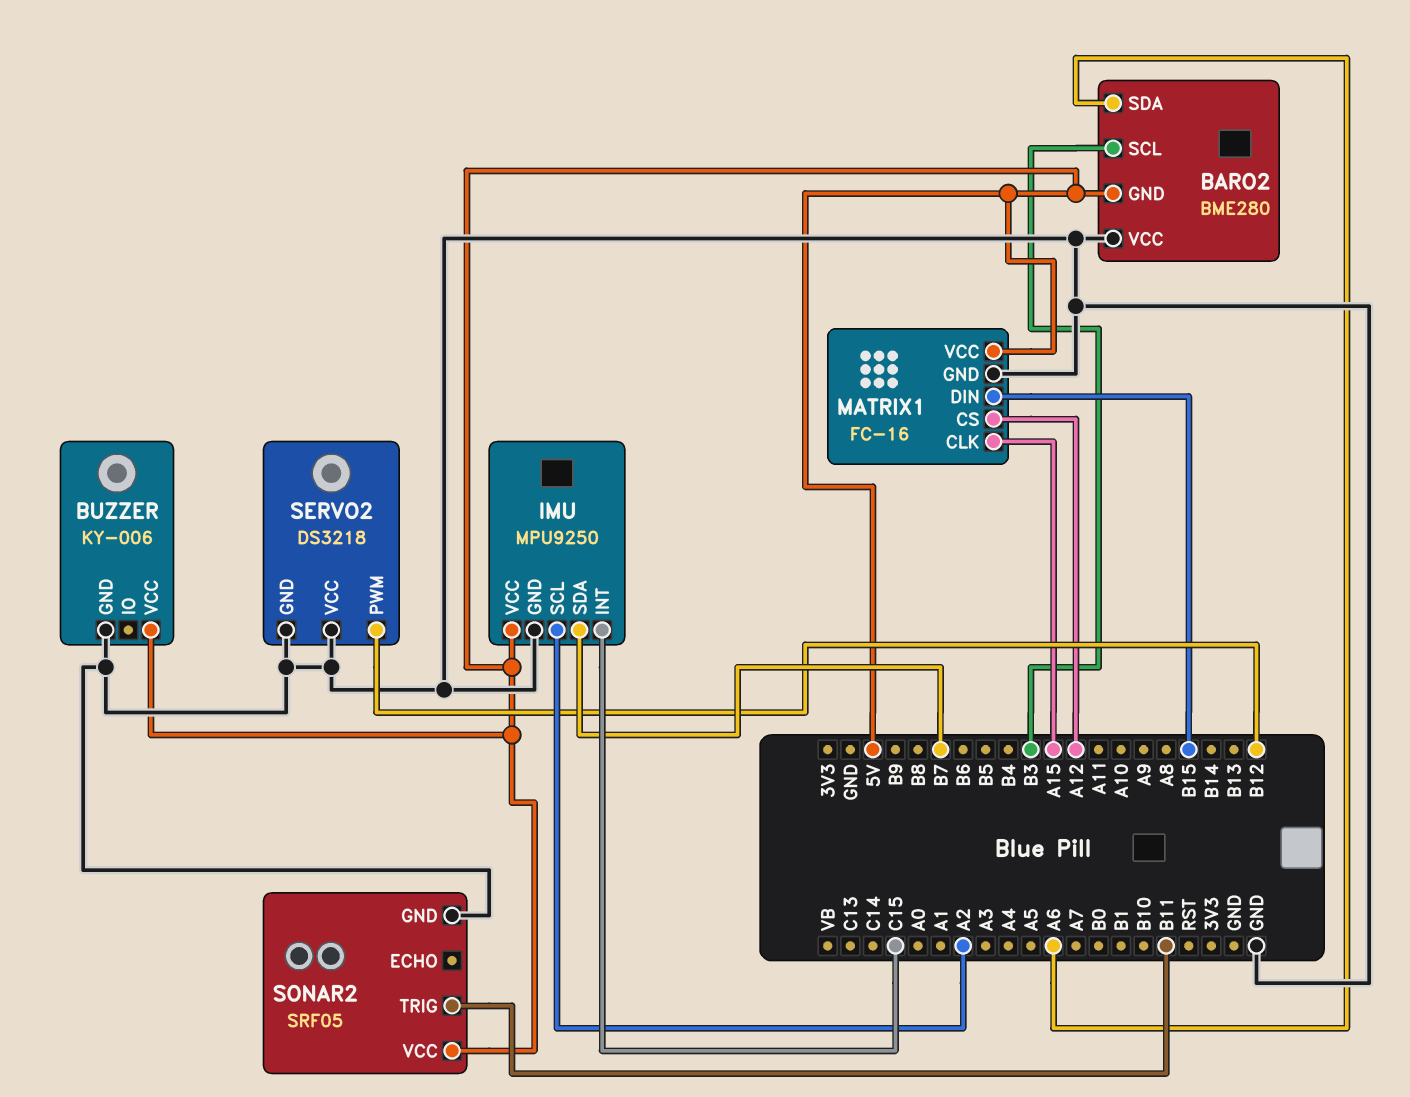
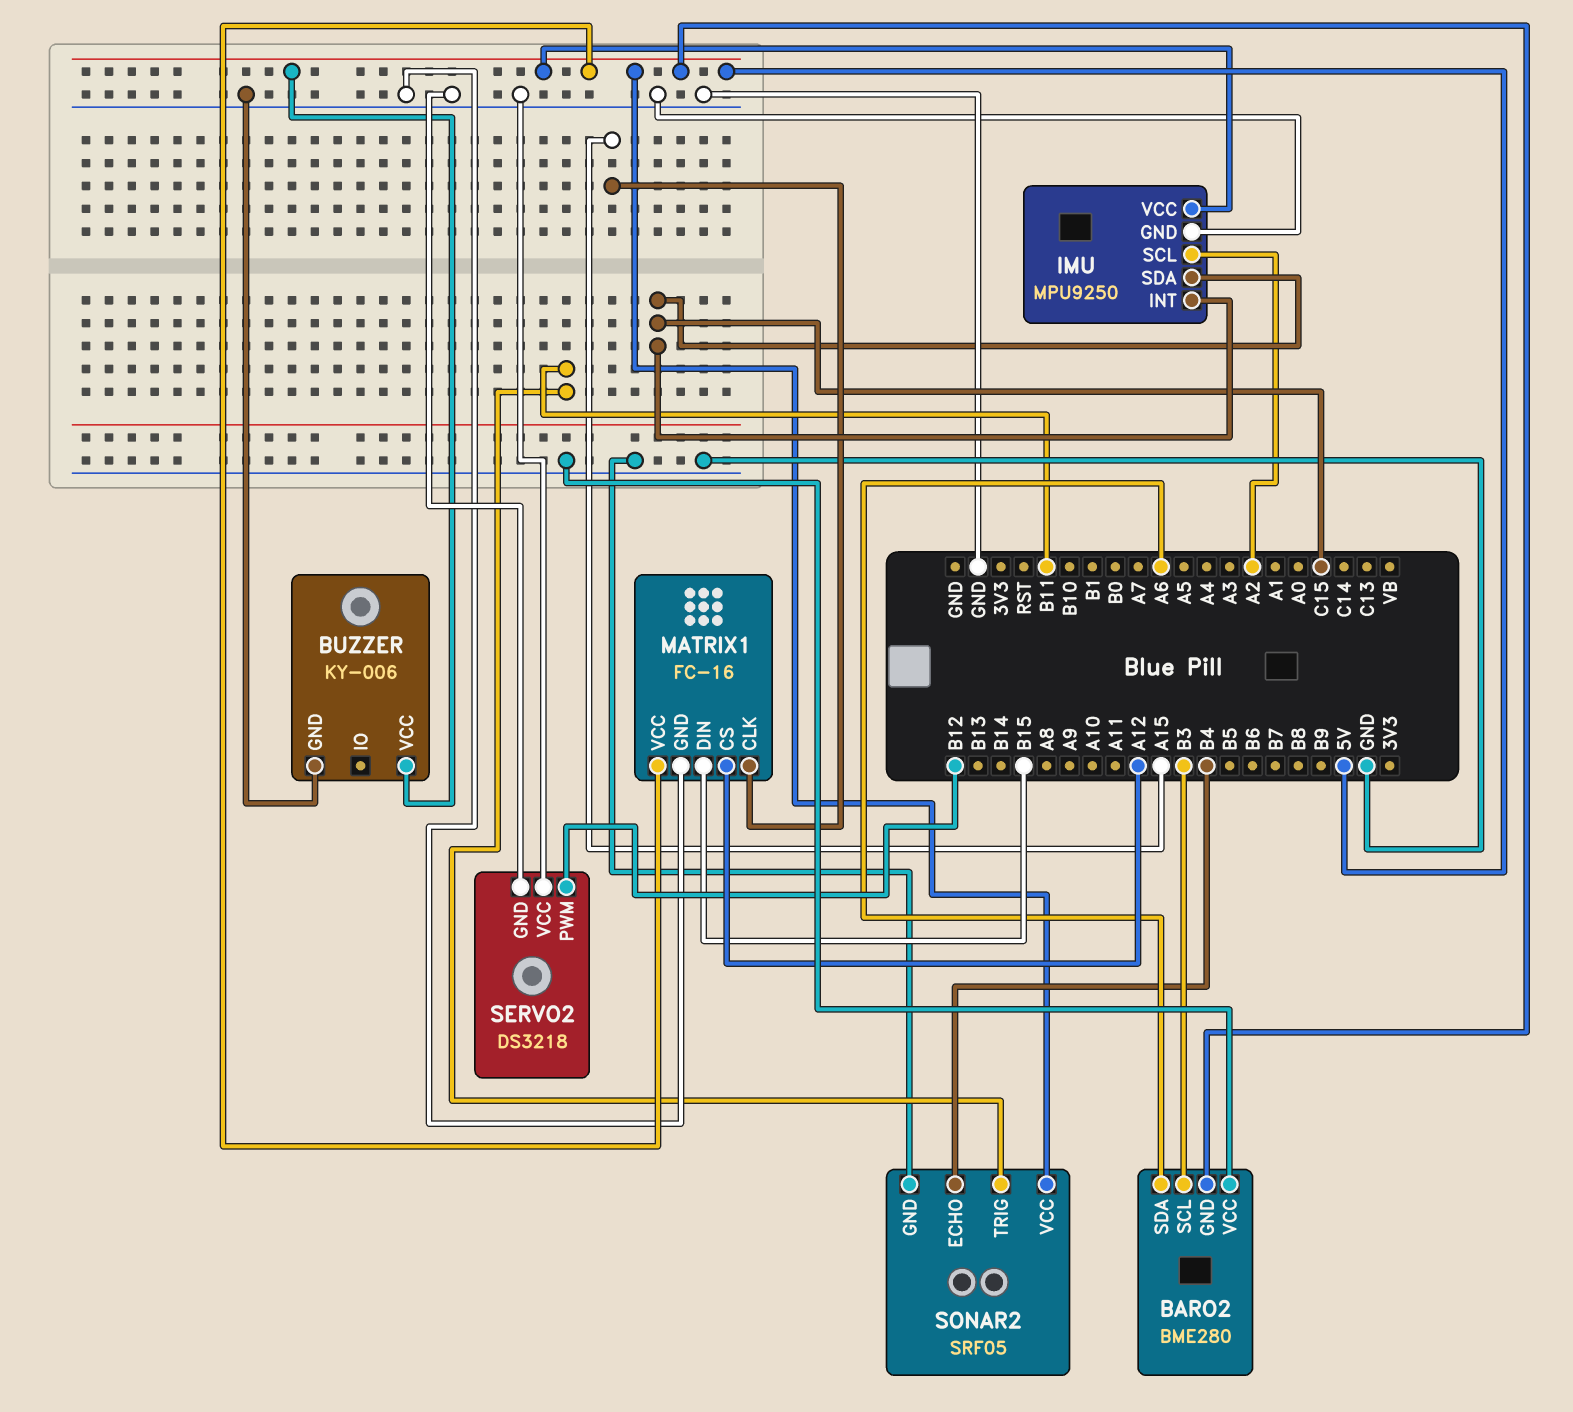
IMU pin SDA: B7 -> C15
SONAR2 pin ECHO: none -> B4

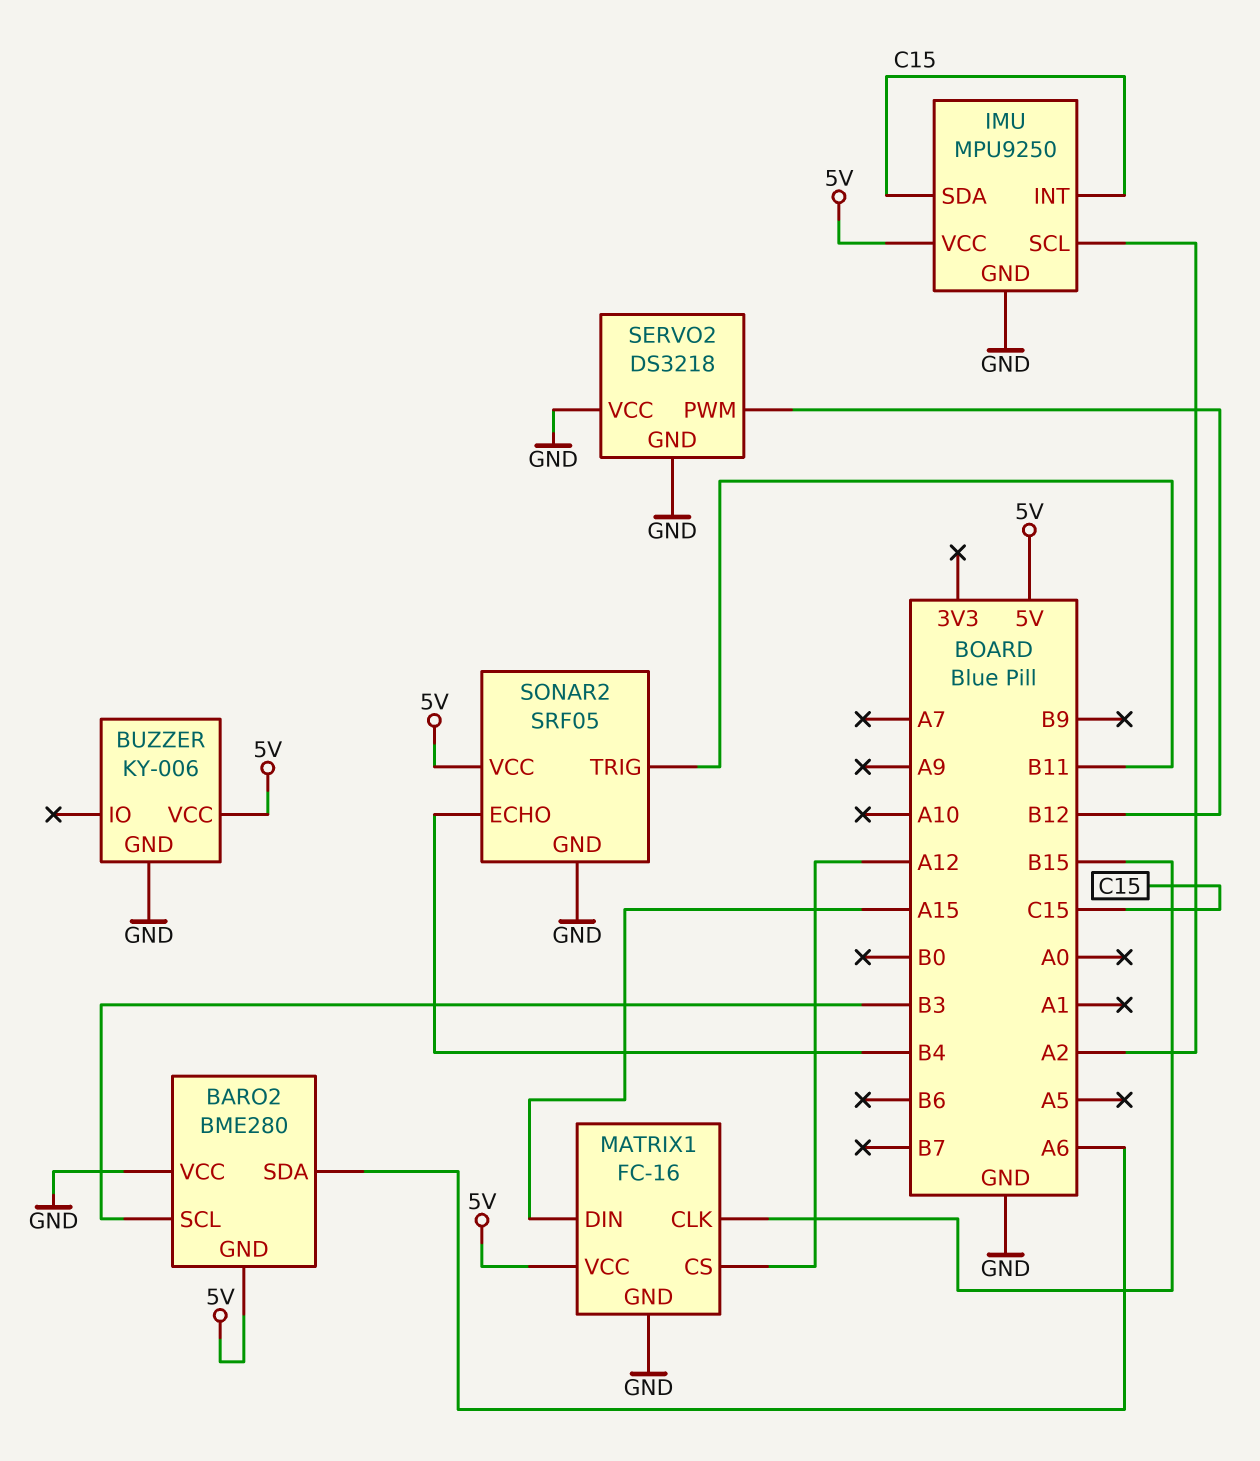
MATRIX1 pin CLK: A15 -> B15
MATRIX1 pin DIN: B15 -> A15

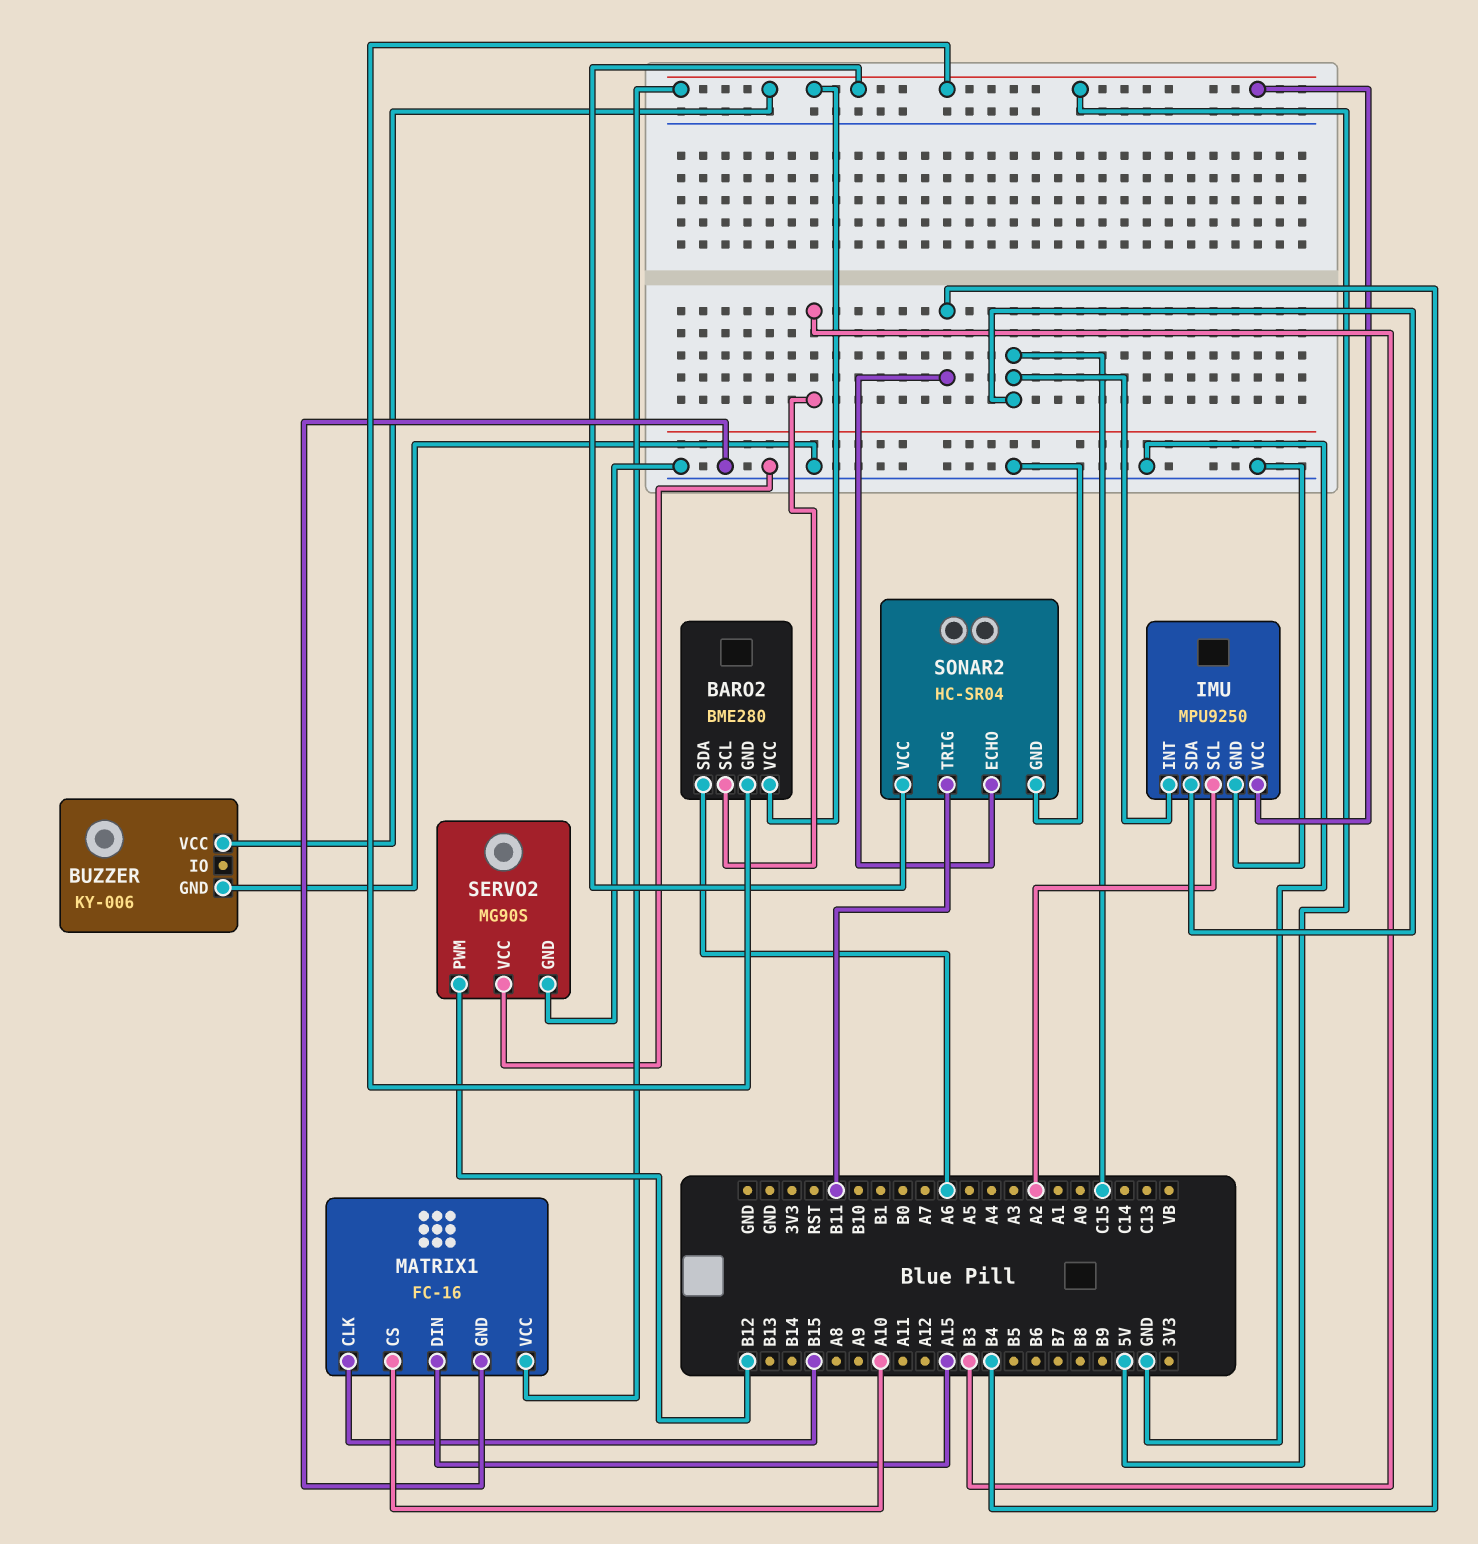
BARO2 pin VCC: GND -> 5V
MATRIX1 pin CS: A12 -> A10
SERVO2: DS3218 -> MG90S
SONAR2: SRF05 -> HC-SR04

